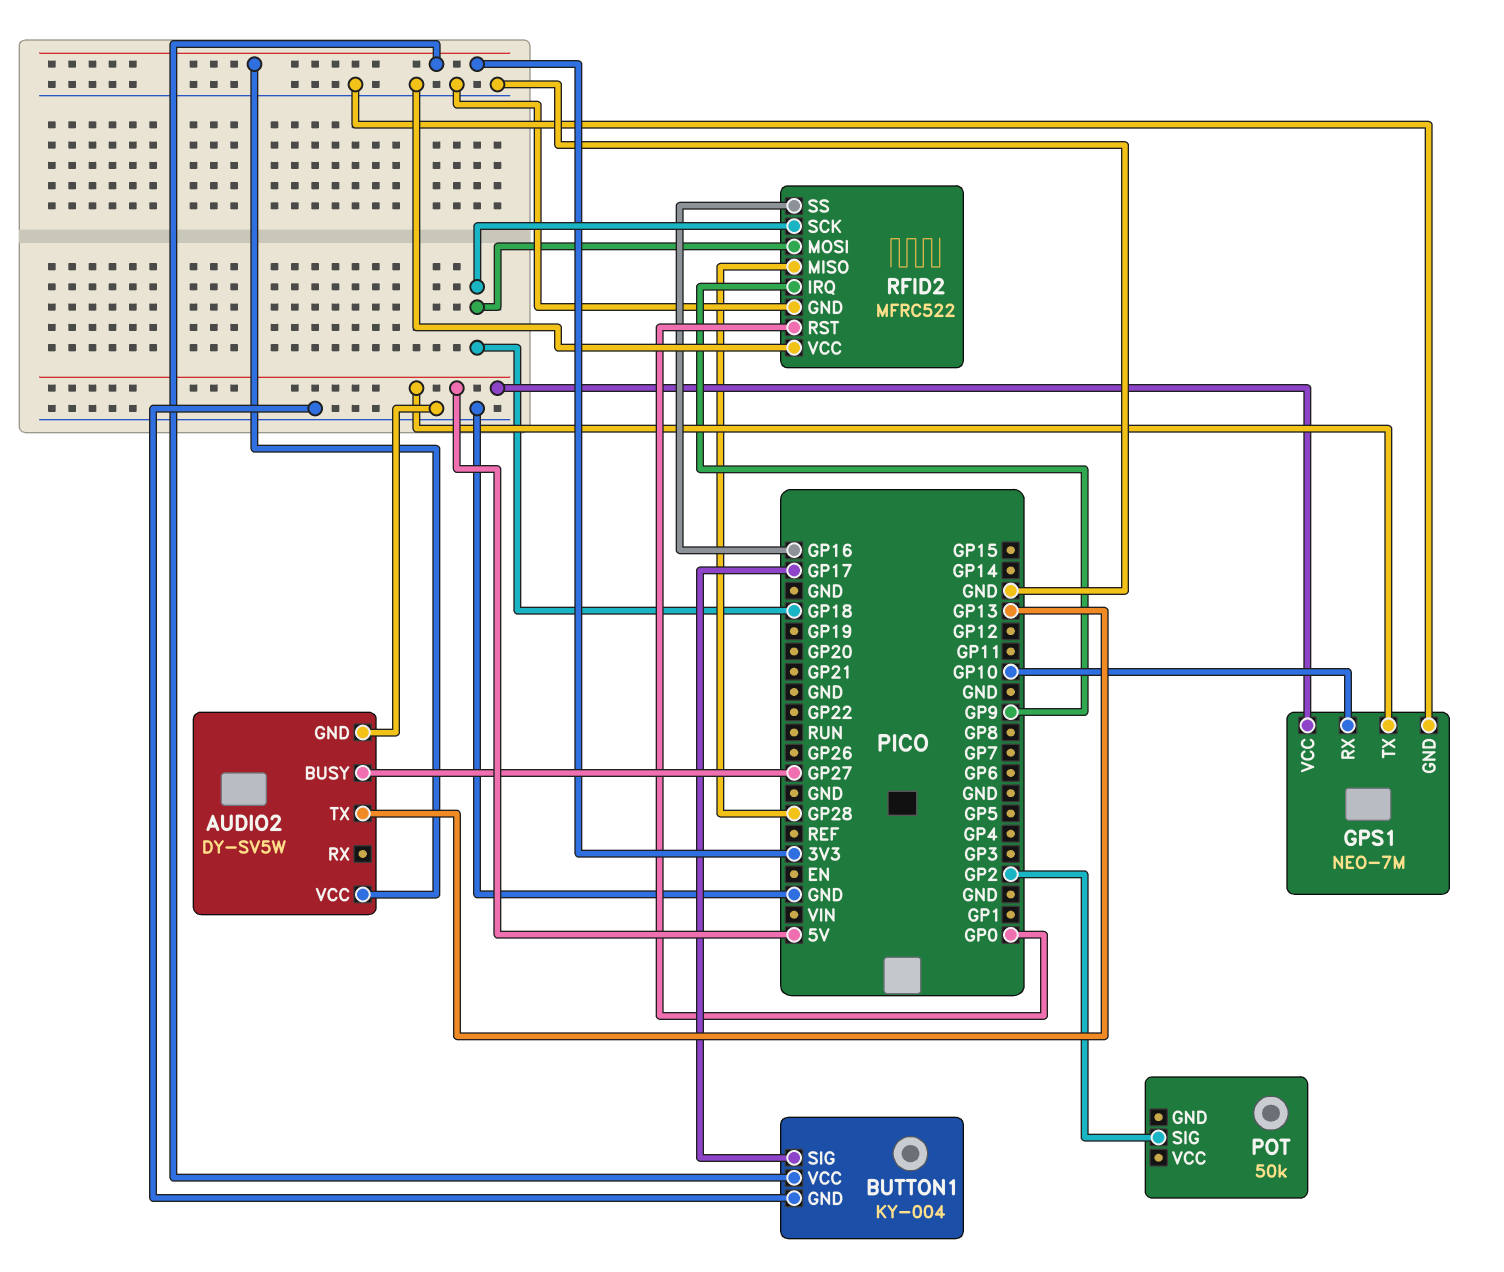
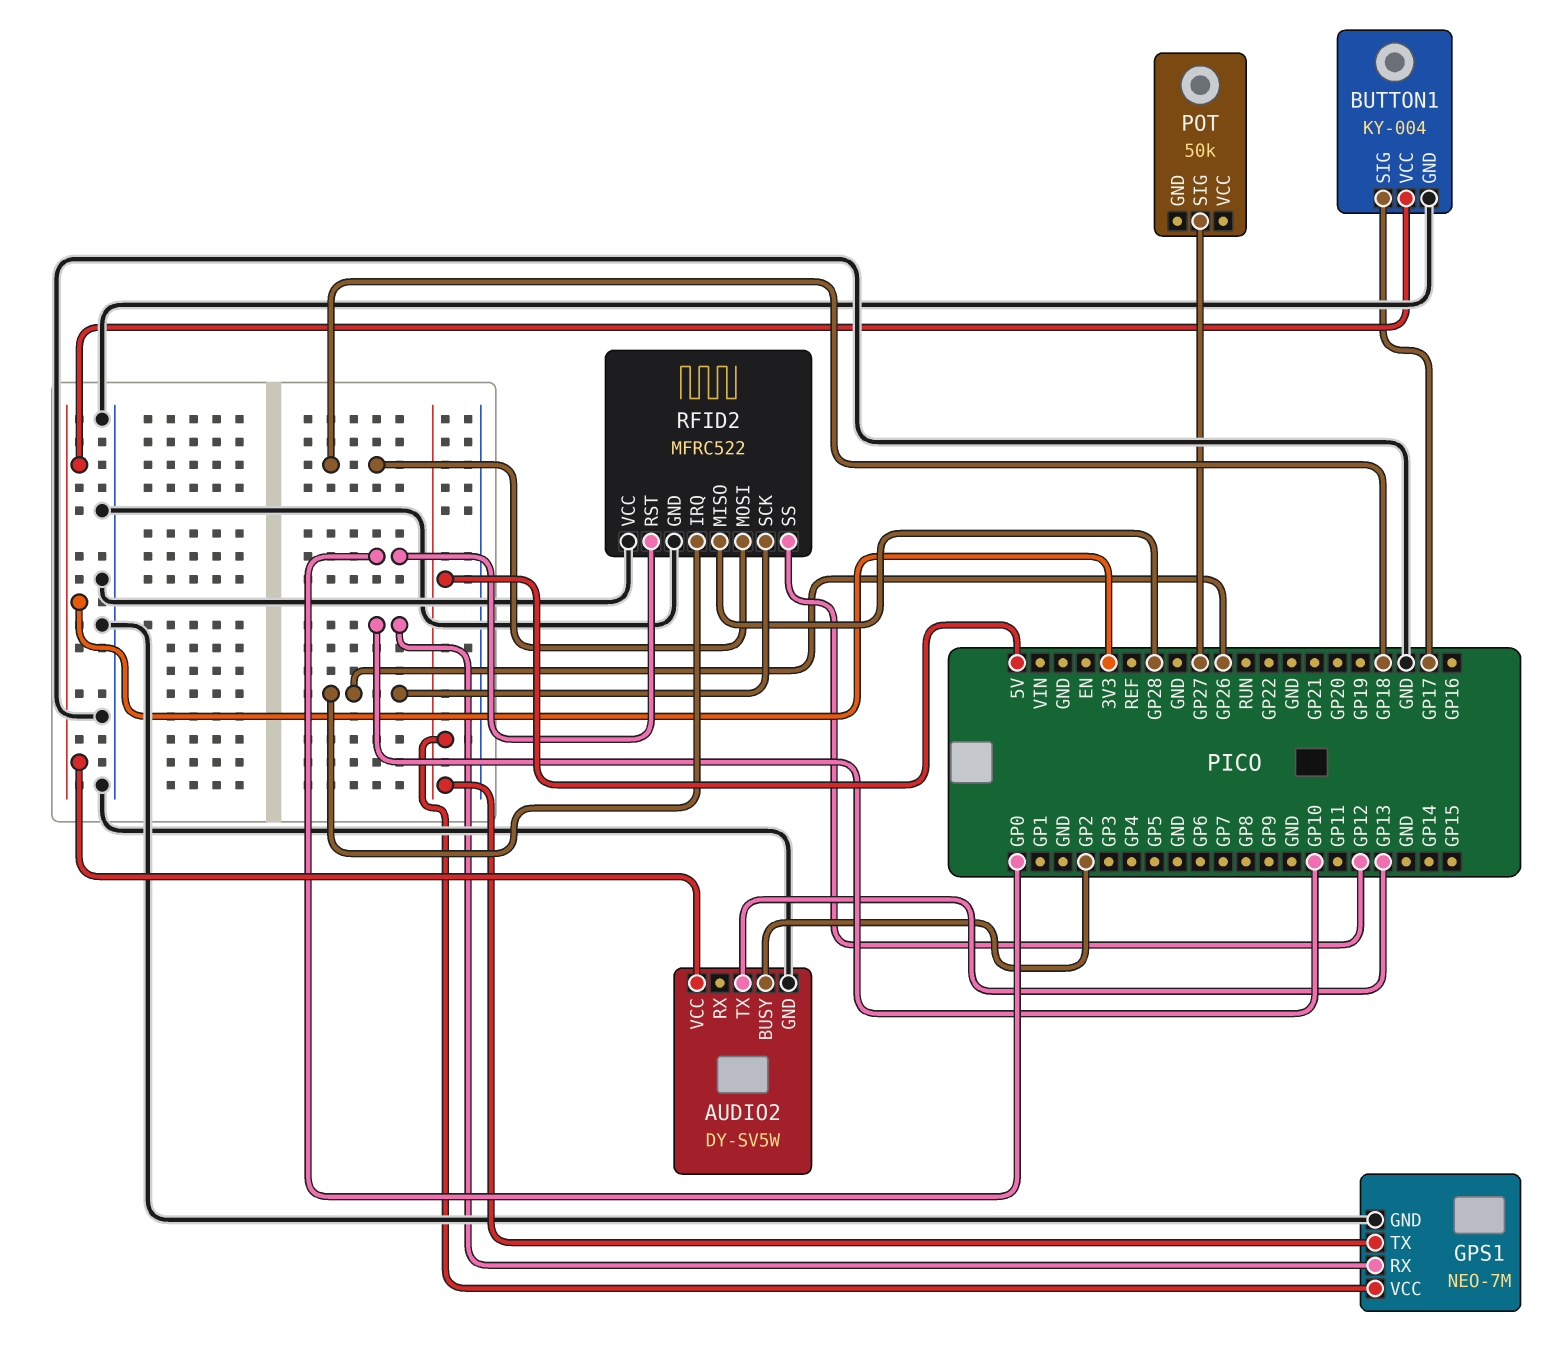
AUDIO2 pin BUSY: GP27 -> GP2
POT pin SIG: GP2 -> GP27
RFID2 pin IRQ: GP9 -> GP26
RFID2 pin SCK: GP18 -> GP26
RFID2 pin SS: GP16 -> GP12

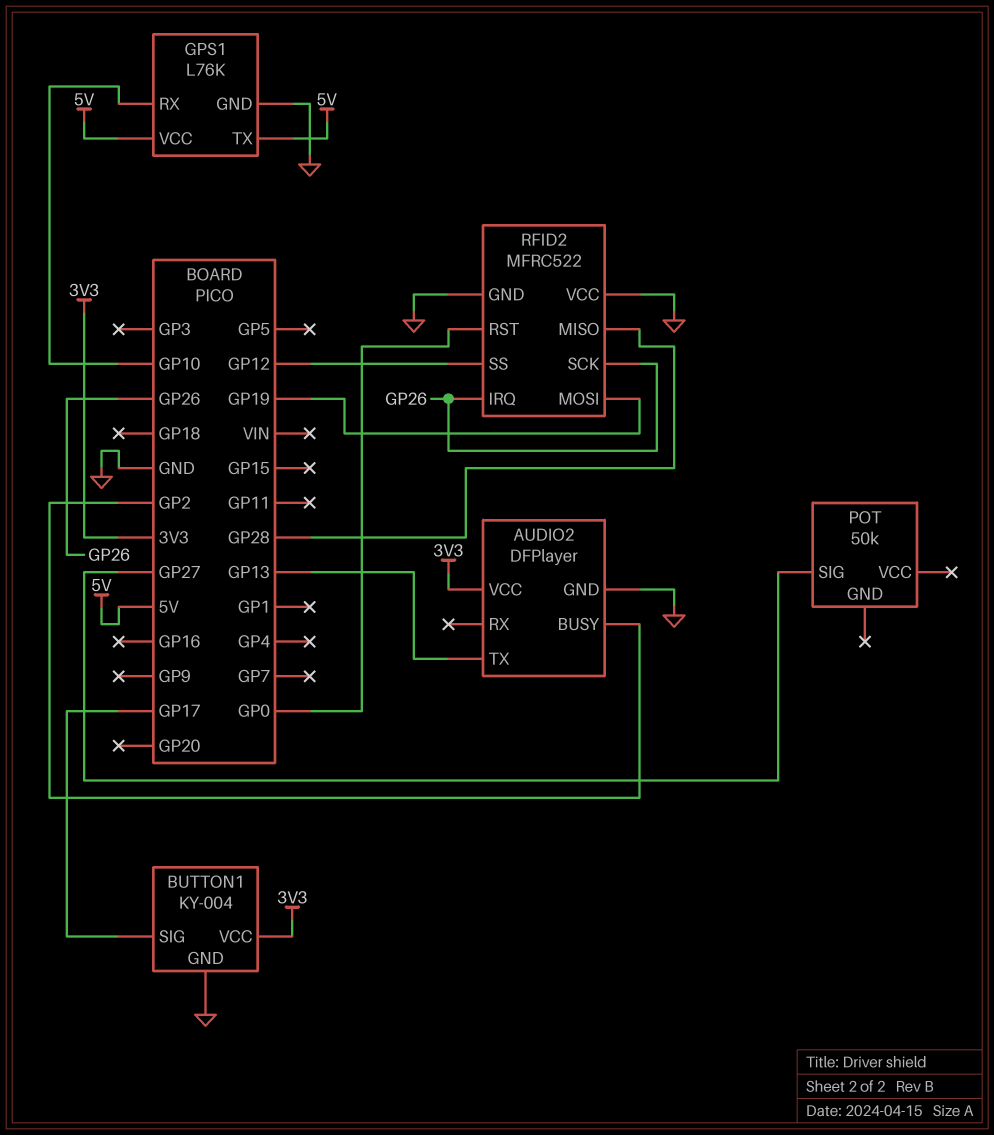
AUDIO2: DY-SV5W -> DFPlayer
GPS1: NEO-7M -> L76K
RFID2 pin MOSI: GP18 -> GP19

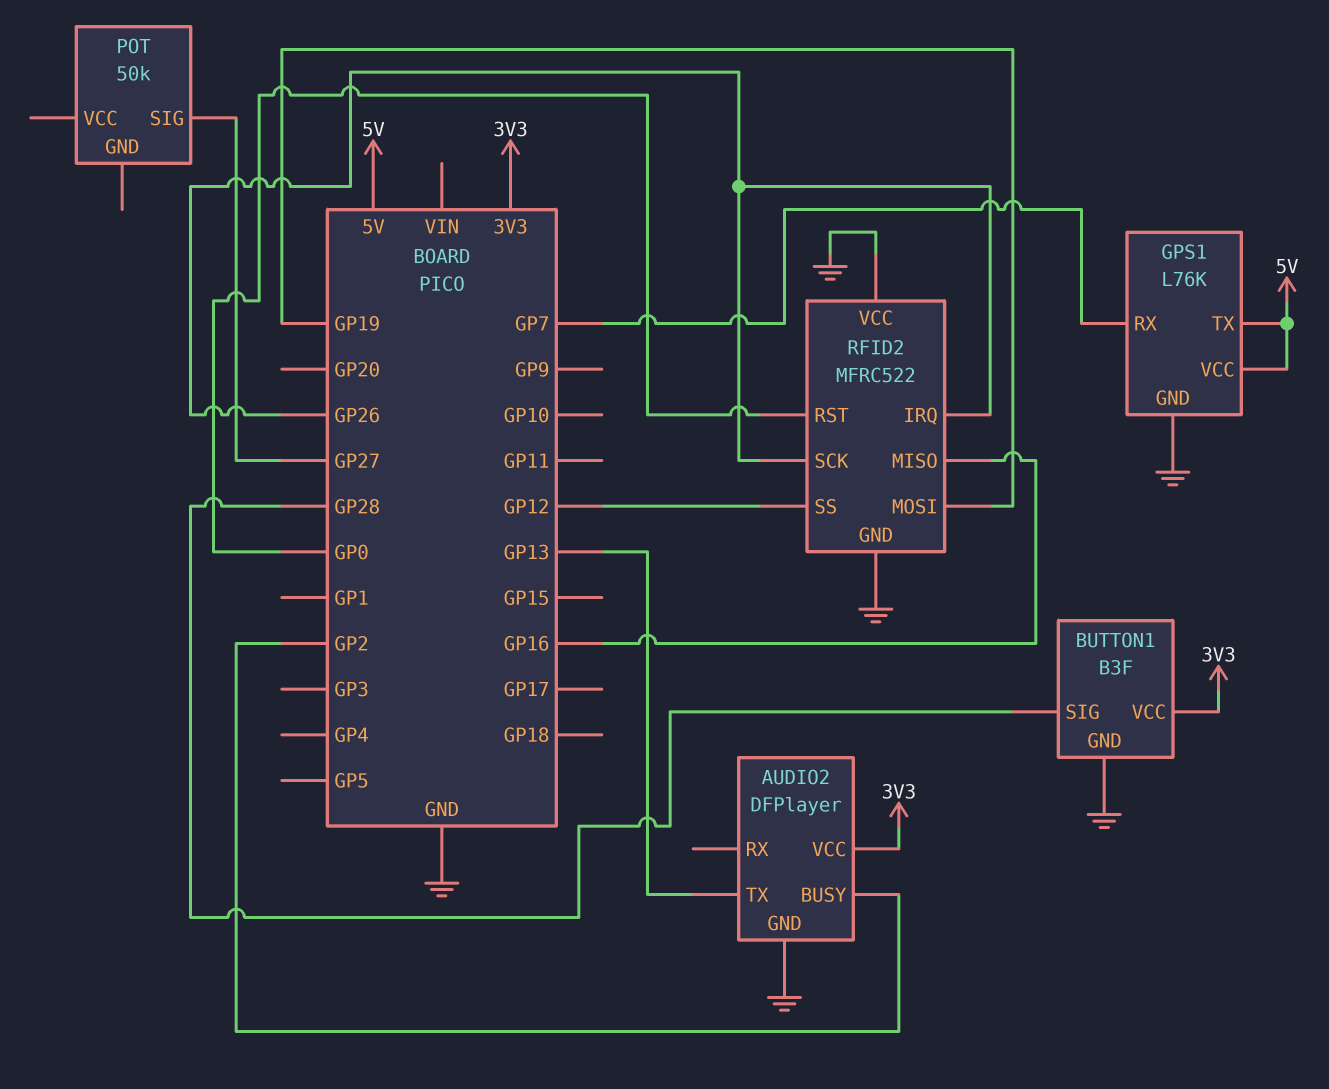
BUTTON1: KY-004 -> B3F
BUTTON1 pin SIG: GP17 -> GP28
GPS1 pin RX: GP10 -> GP7
RFID2 pin MISO: GP28 -> GP16

